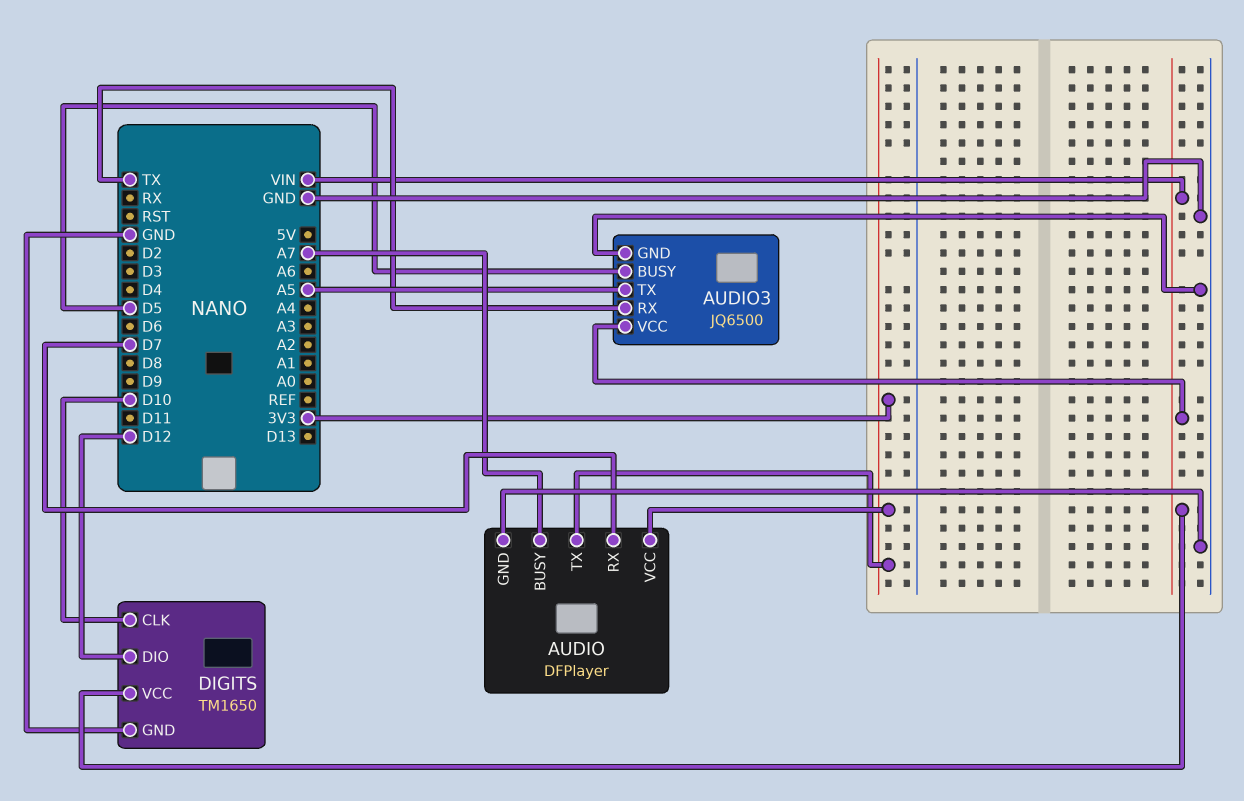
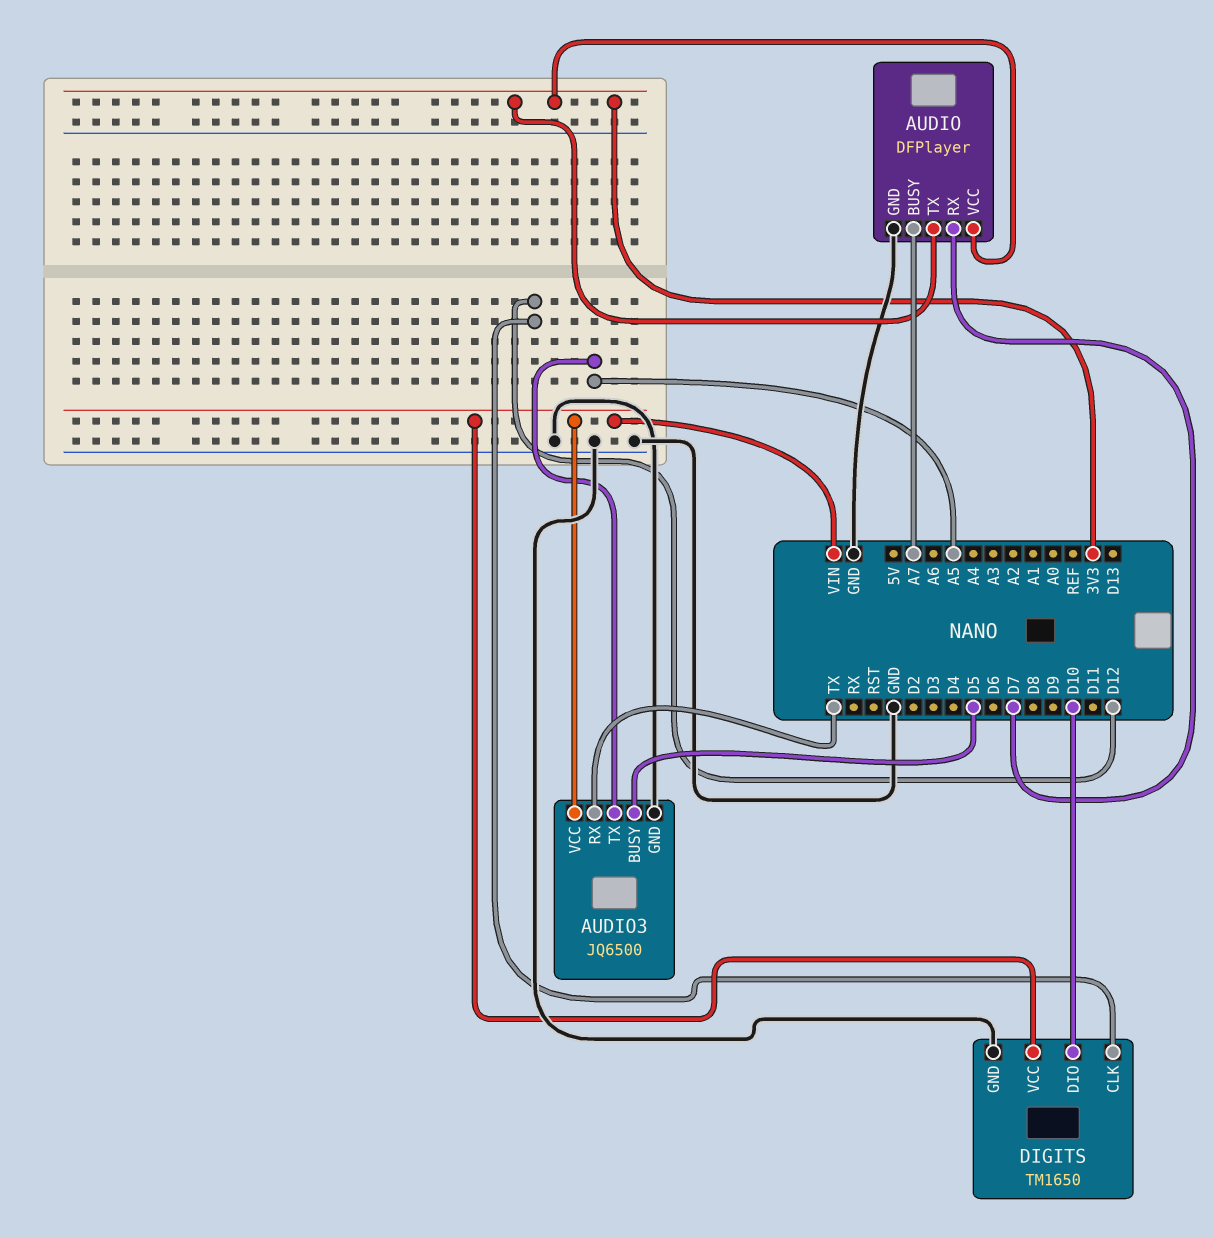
DIGITS pin CLK: D10 -> D12
DIGITS pin DIO: D12 -> D10

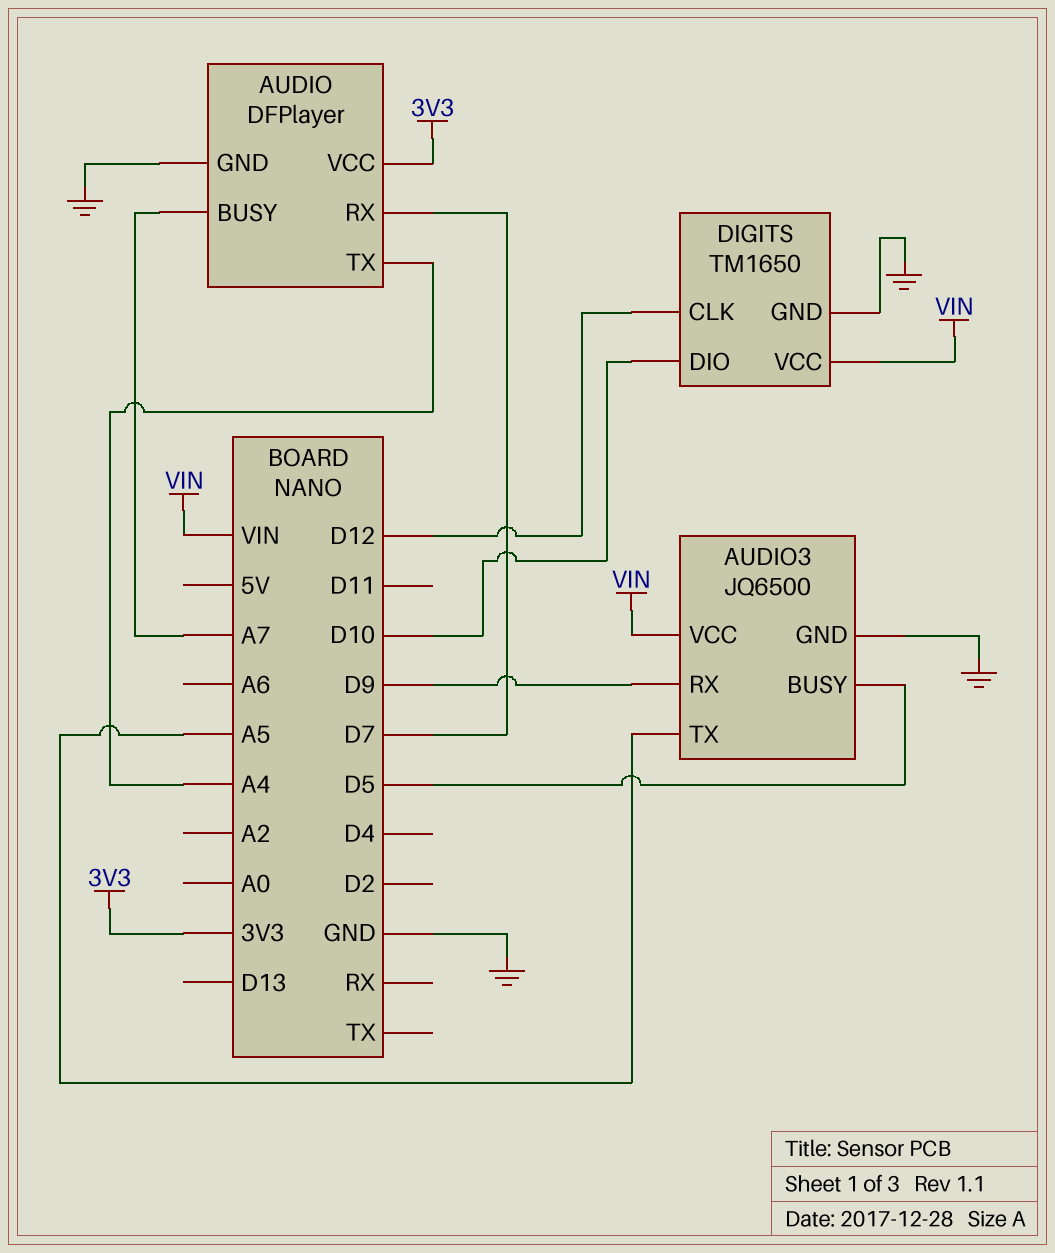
AUDIO pin TX: 3V3 -> A4
AUDIO3 pin RX: TX -> D9

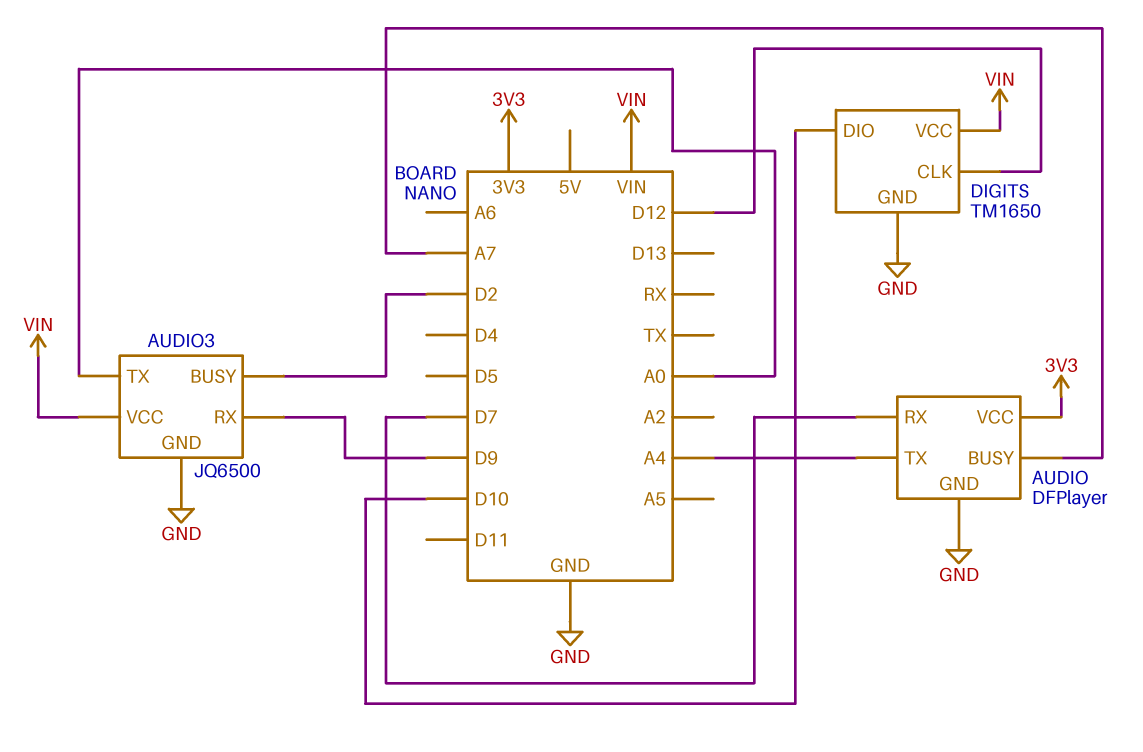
AUDIO3 pin BUSY: D5 -> D2
AUDIO3 pin TX: A5 -> A0

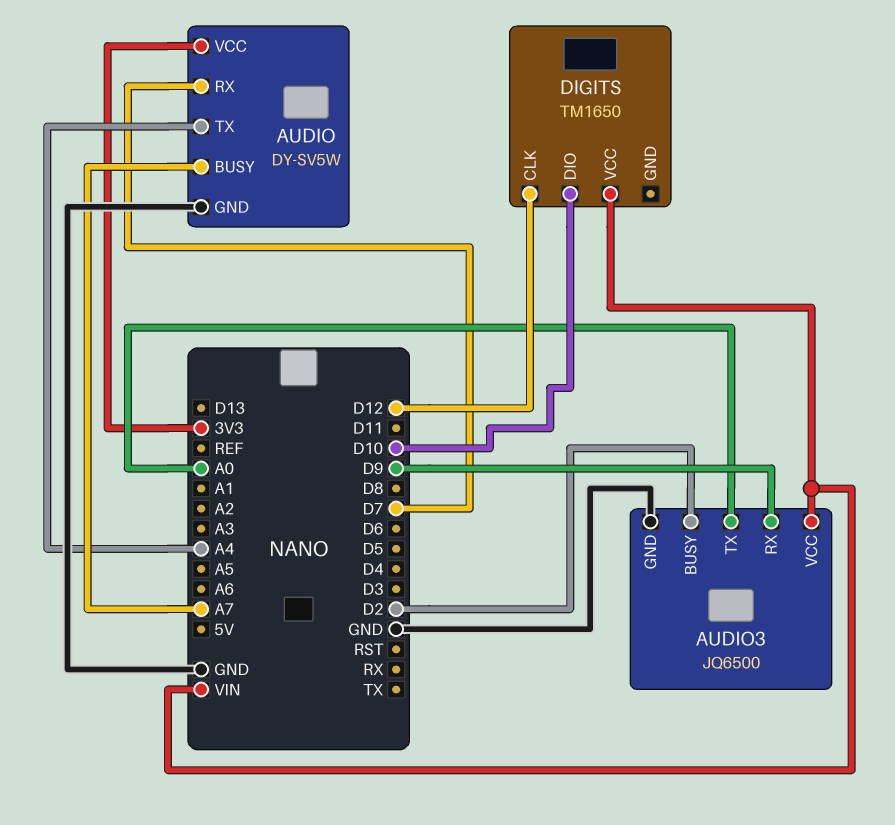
AUDIO: DFPlayer -> DY-SV5W
DIGITS pin GND: GND -> none

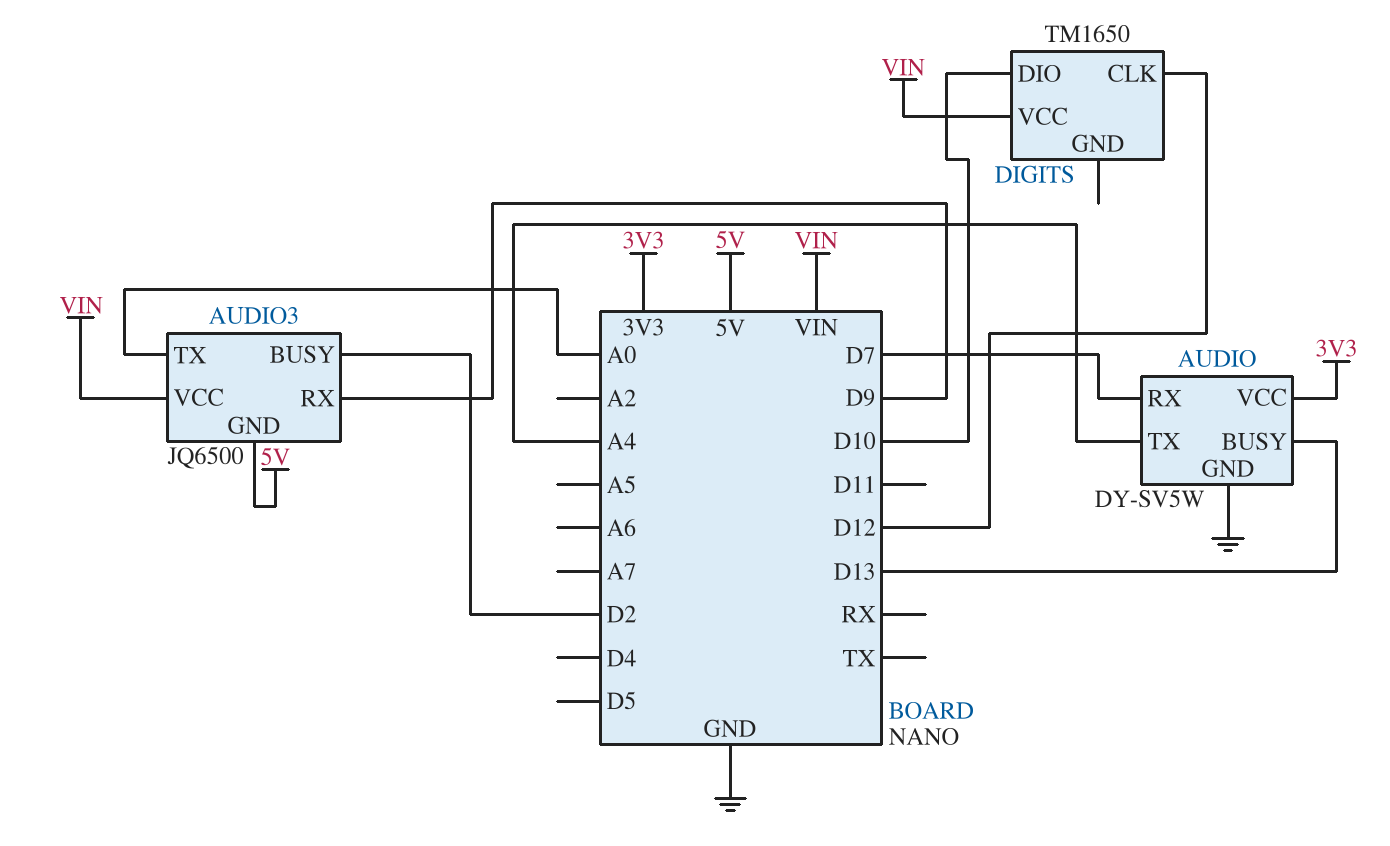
AUDIO pin BUSY: A7 -> D13
AUDIO3 pin GND: GND -> 5V

